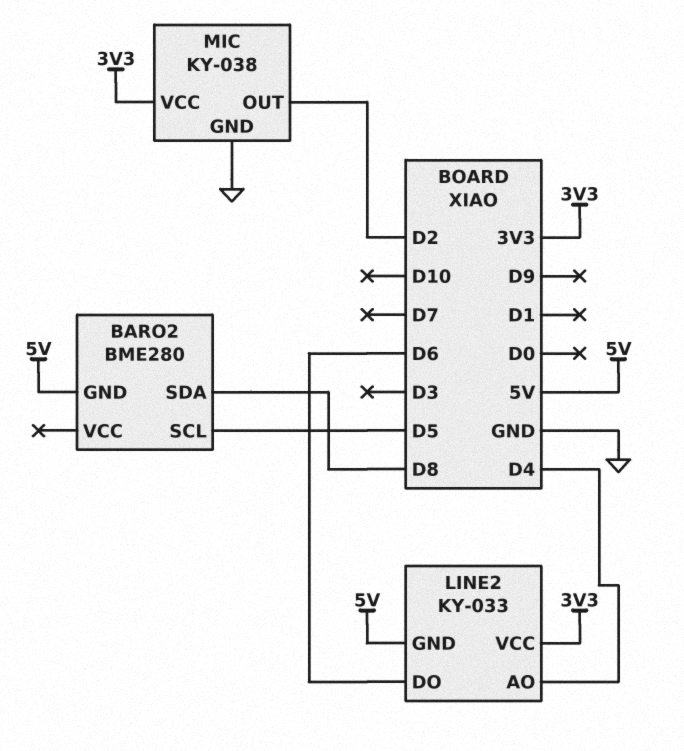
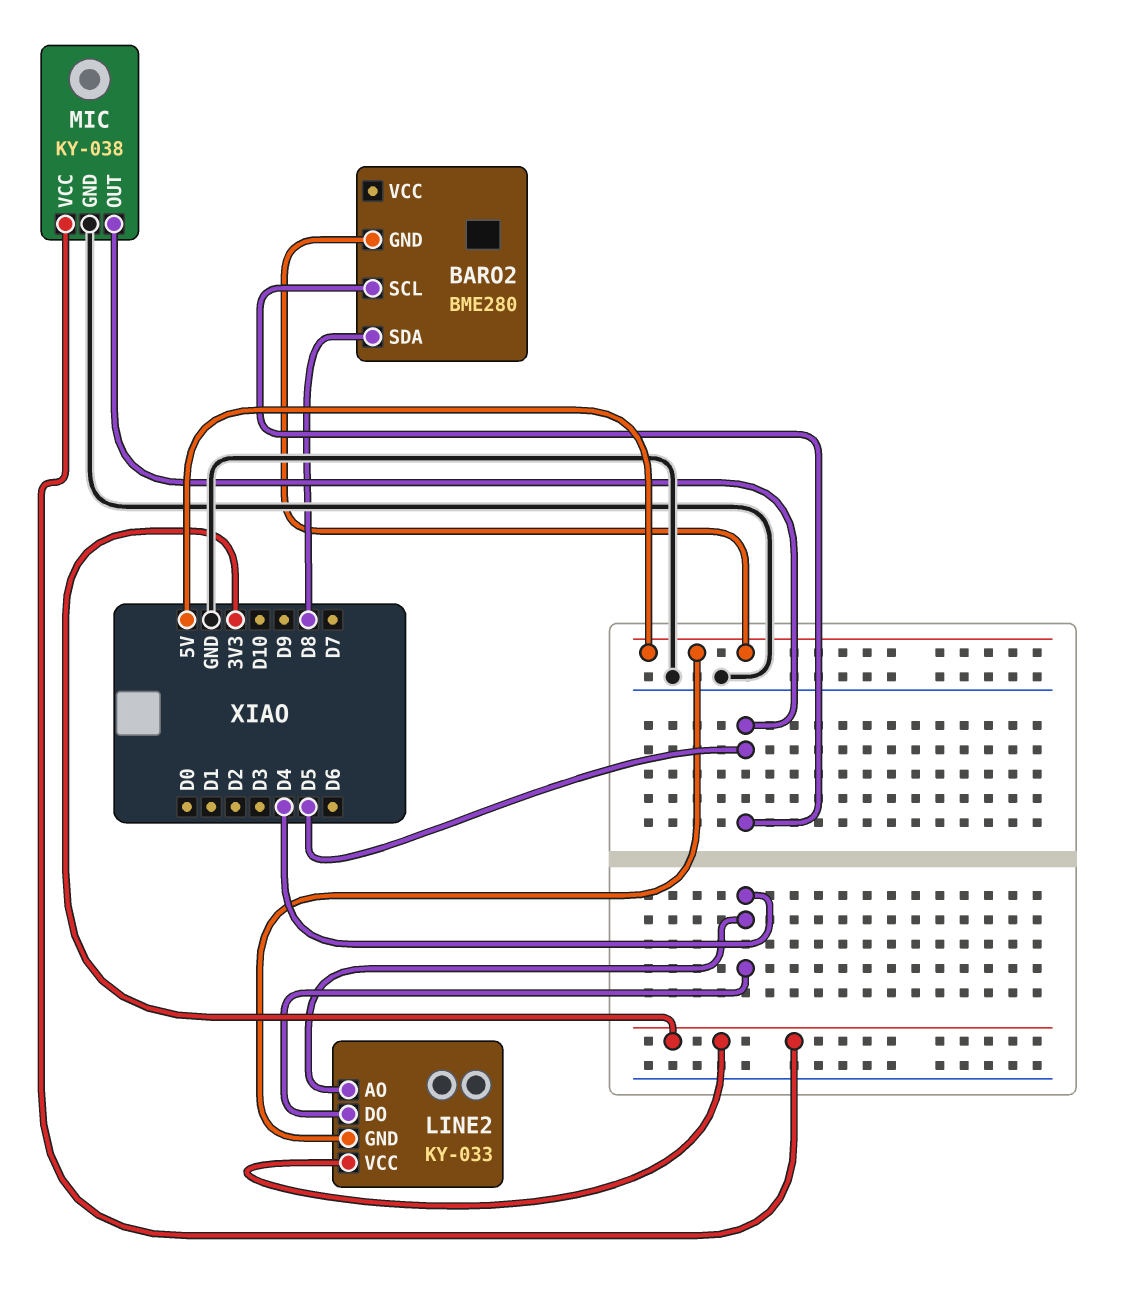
LINE2 pin DO: D6 -> D4
MIC pin OUT: D2 -> D5

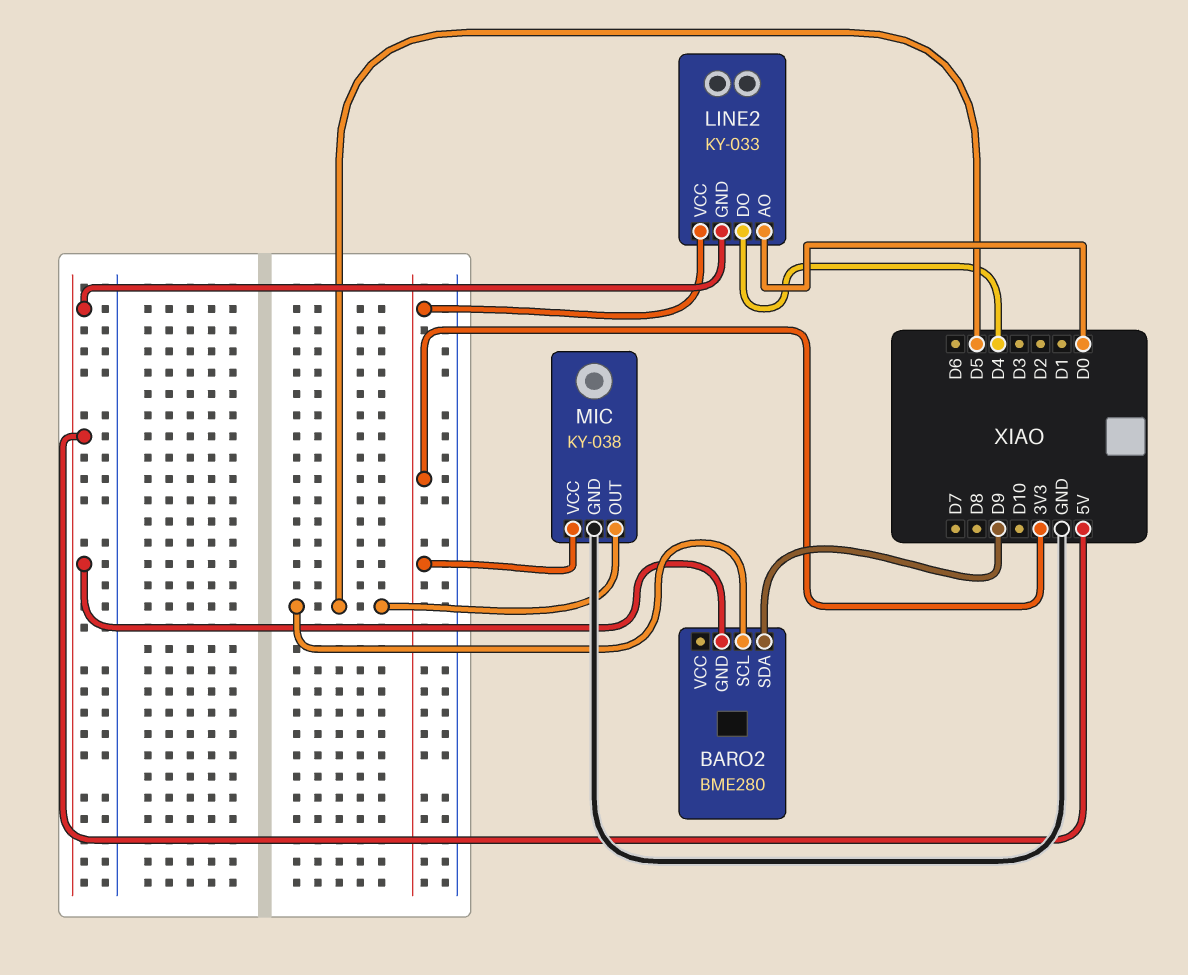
BARO2 pin SDA: D8 -> D9
LINE2 pin AO: D4 -> D0

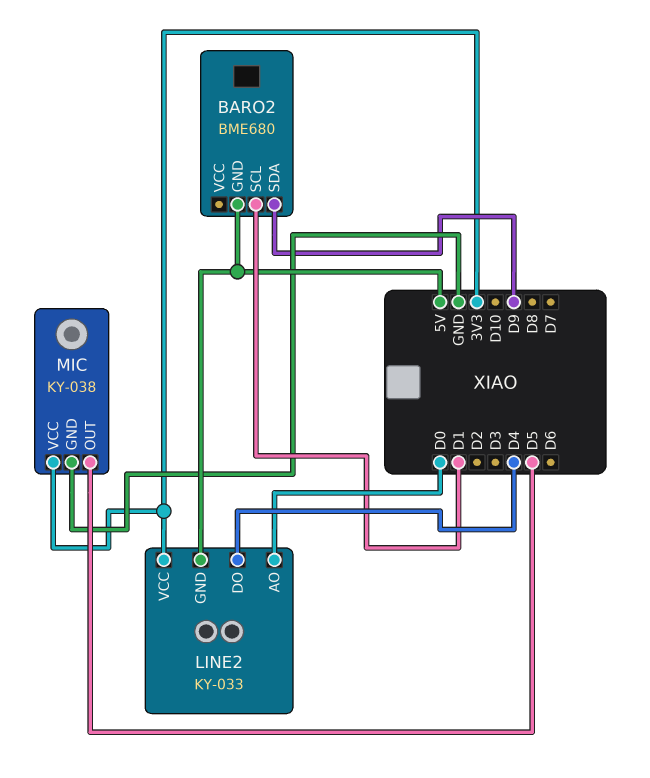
BARO2: BME280 -> BME680
BARO2 pin SCL: D5 -> D1

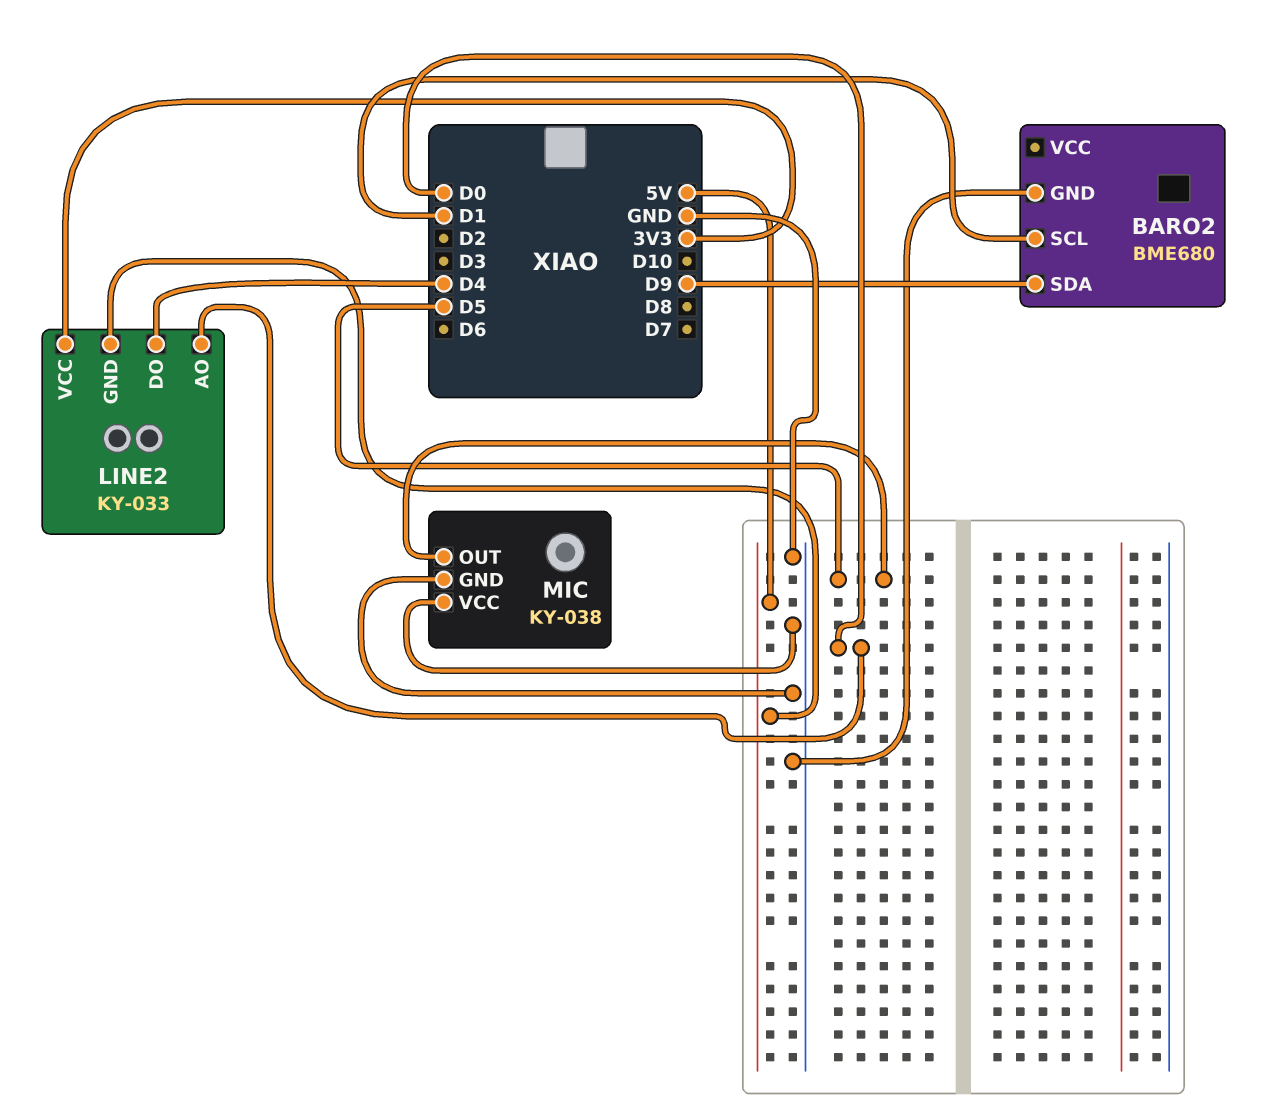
BARO2 pin GND: 5V -> GND
MIC pin VCC: 3V3 -> GND

